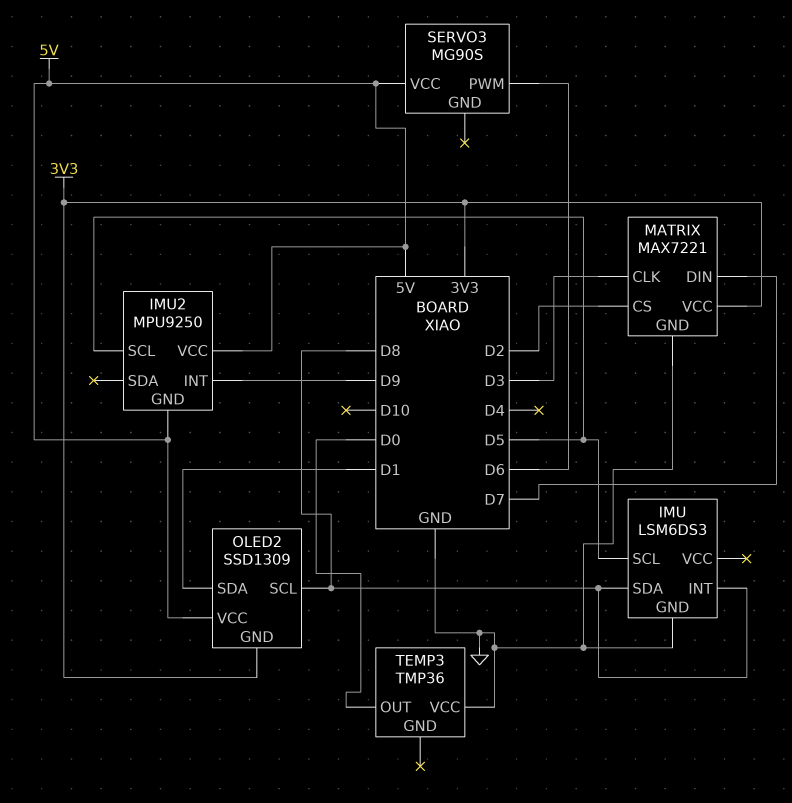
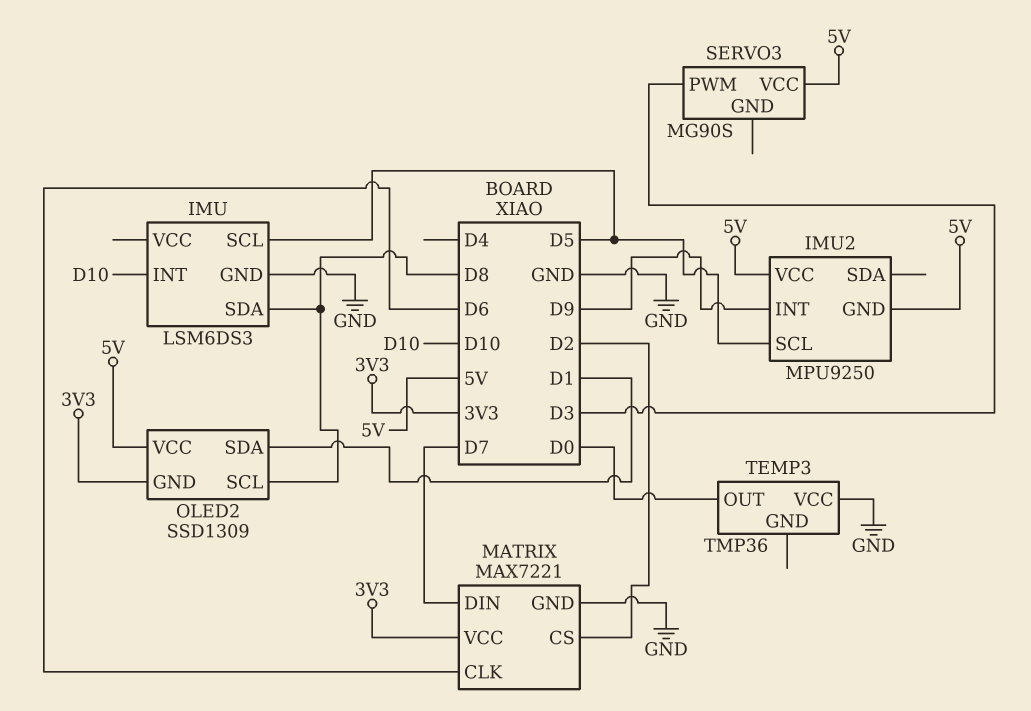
IMU pin INT: D8 -> D10
MATRIX pin CLK: D3 -> D6
SERVO3 pin PWM: D6 -> D3

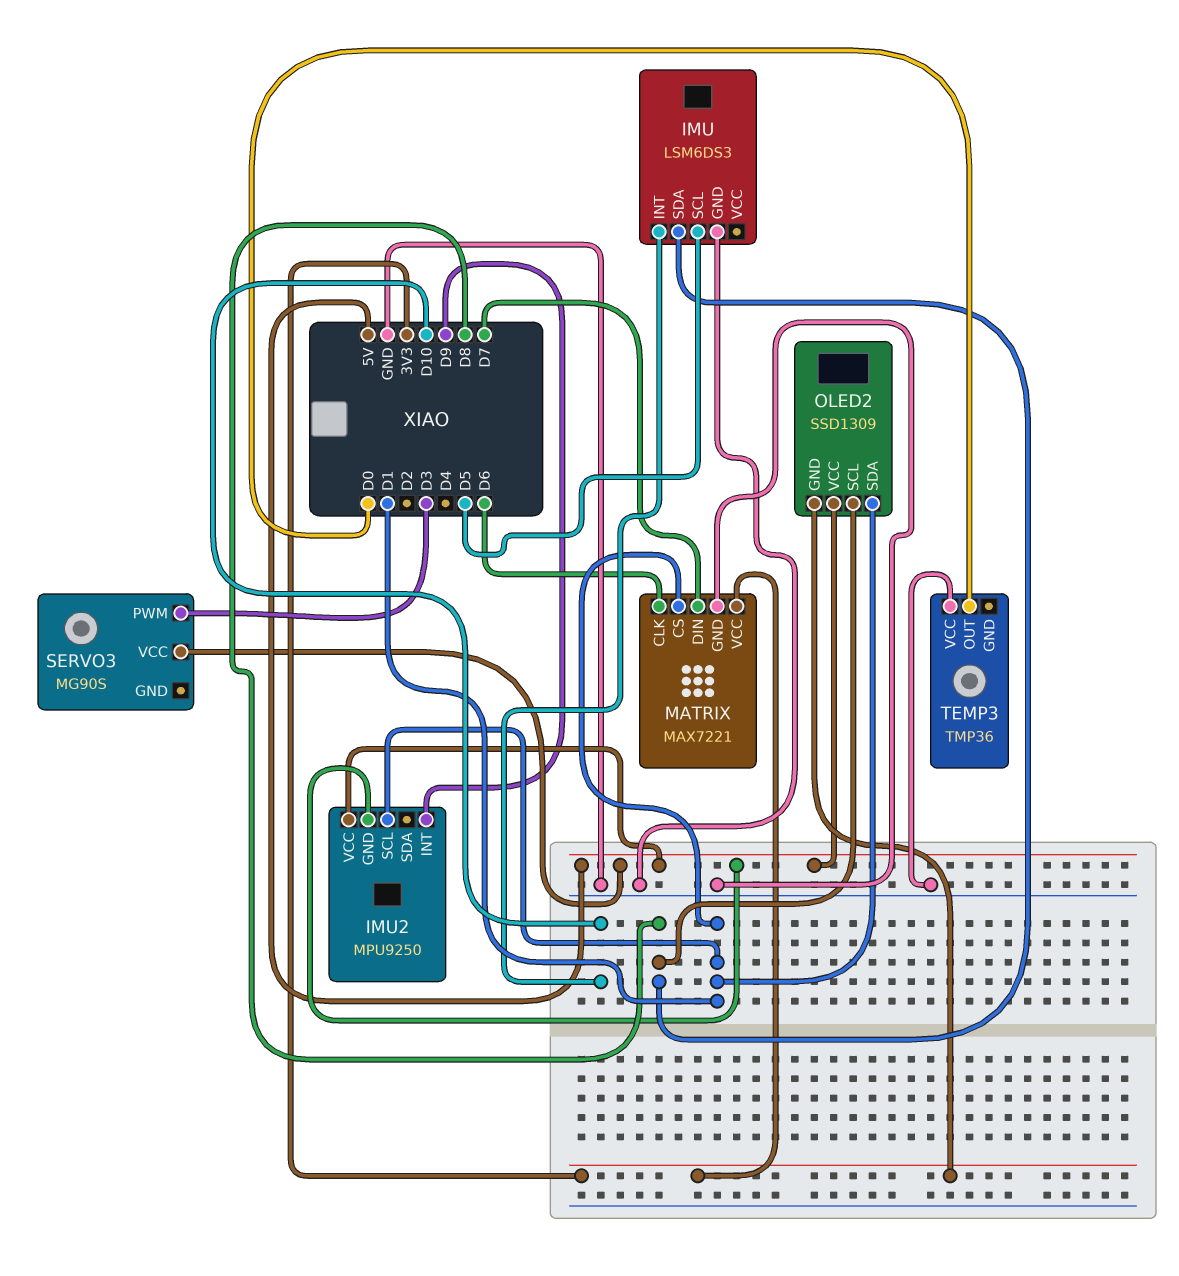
IMU2 pin SCL: D5 -> D1
MATRIX pin CS: D2 -> D1

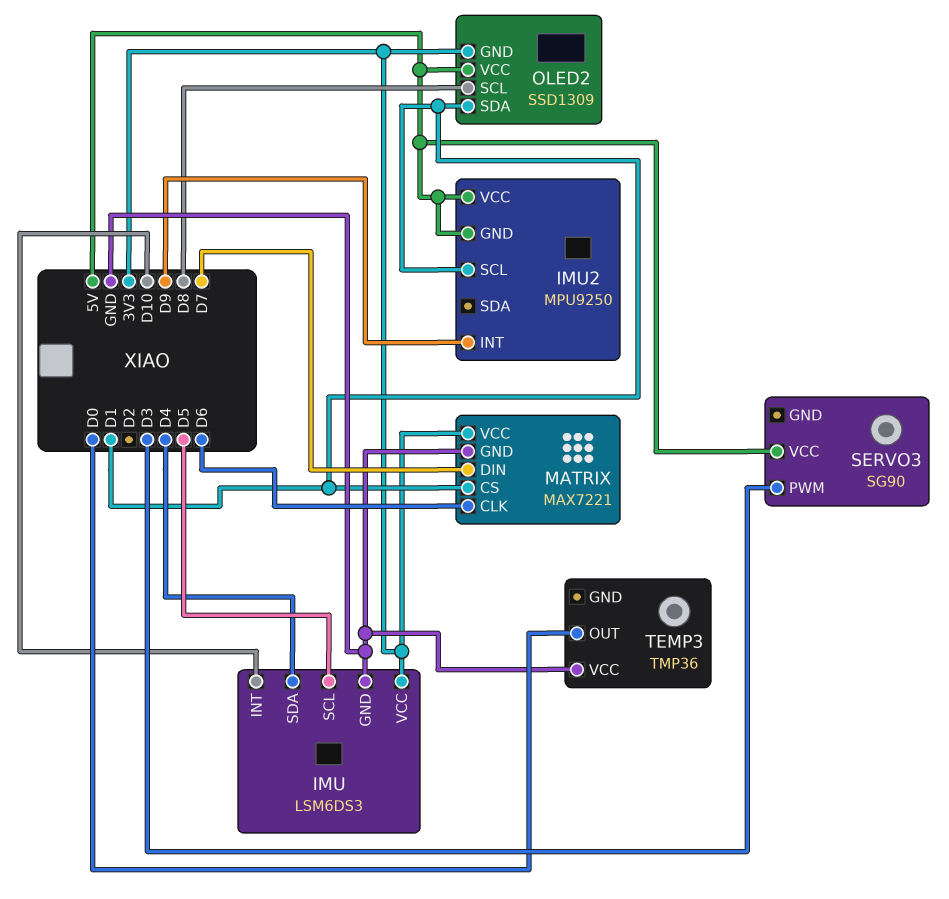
IMU pin SDA: D8 -> D4
IMU pin VCC: none -> 3V3
SERVO3: MG90S -> SG90

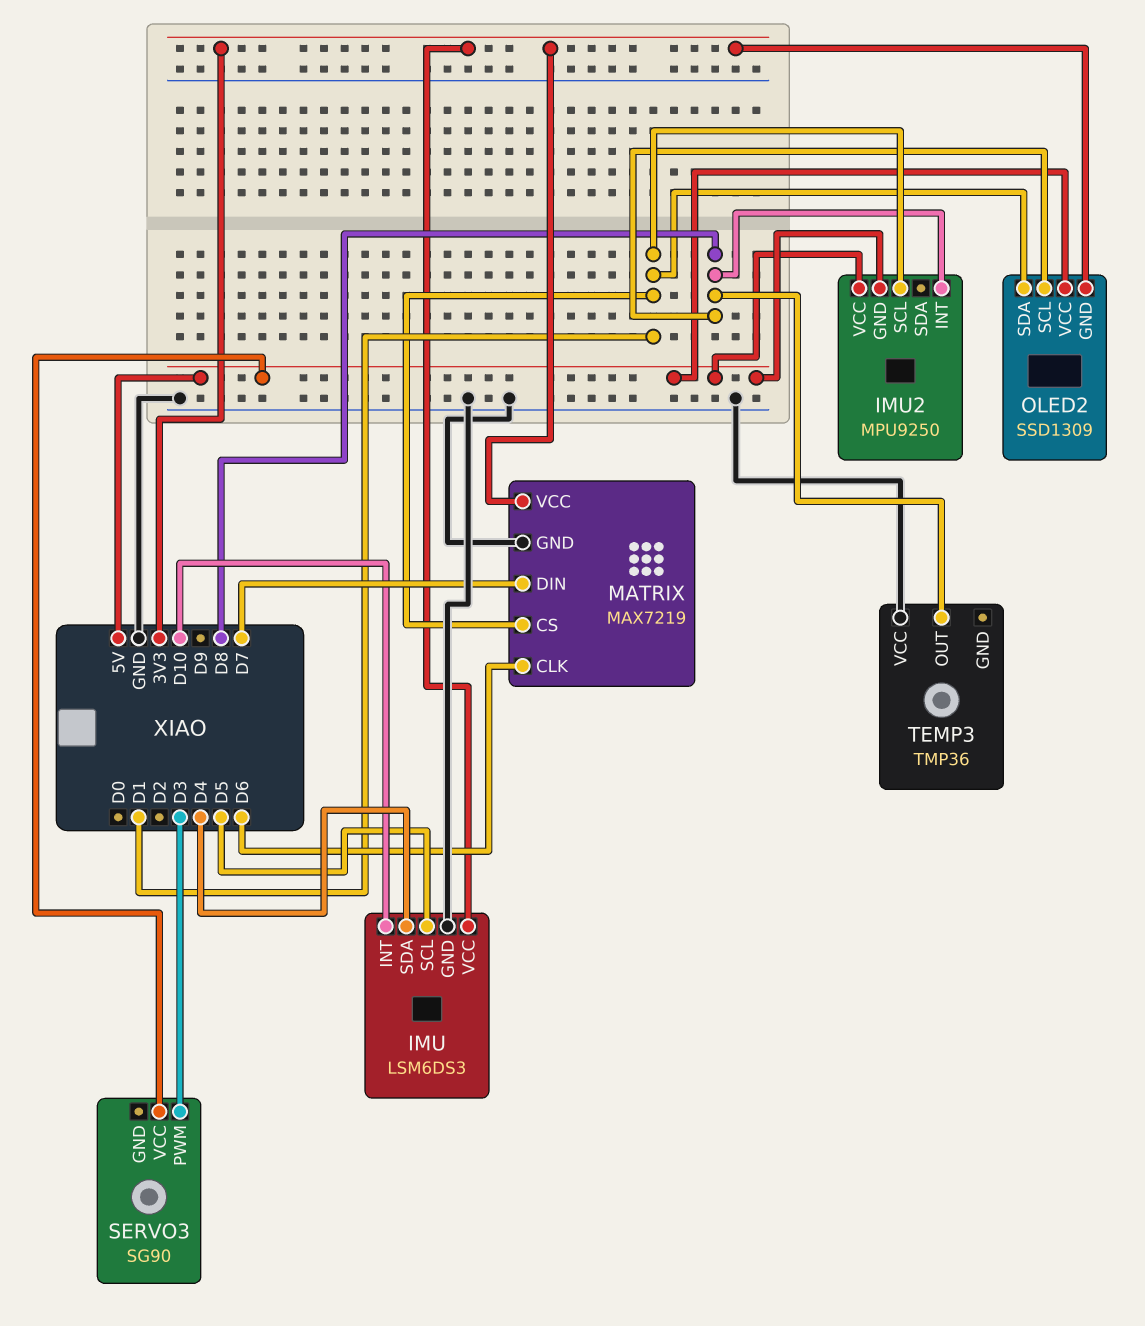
IMU2 pin INT: D9 -> D8
MATRIX: MAX7221 -> MAX7219
TEMP3 pin OUT: D0 -> D8

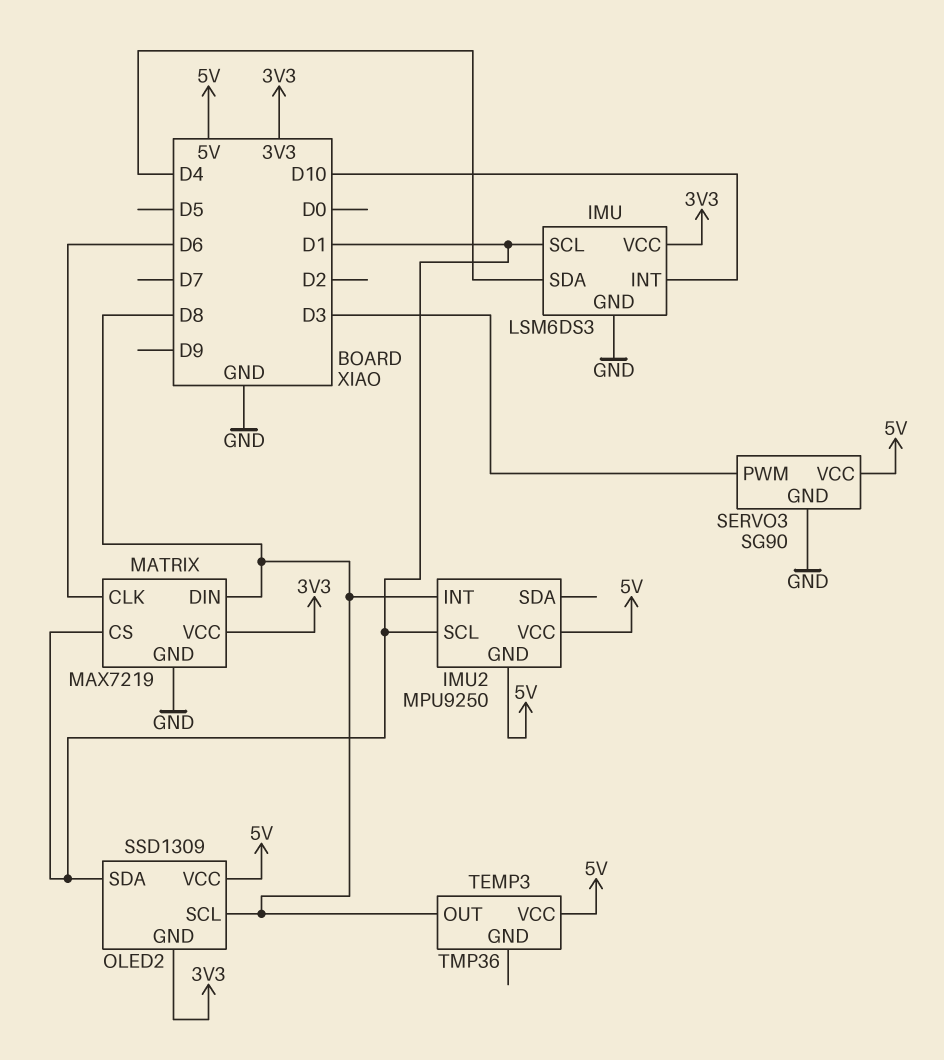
IMU pin SCL: D5 -> D1
MATRIX pin DIN: D7 -> D8
SERVO3 pin GND: none -> GND
TEMP3 pin VCC: GND -> 5V

